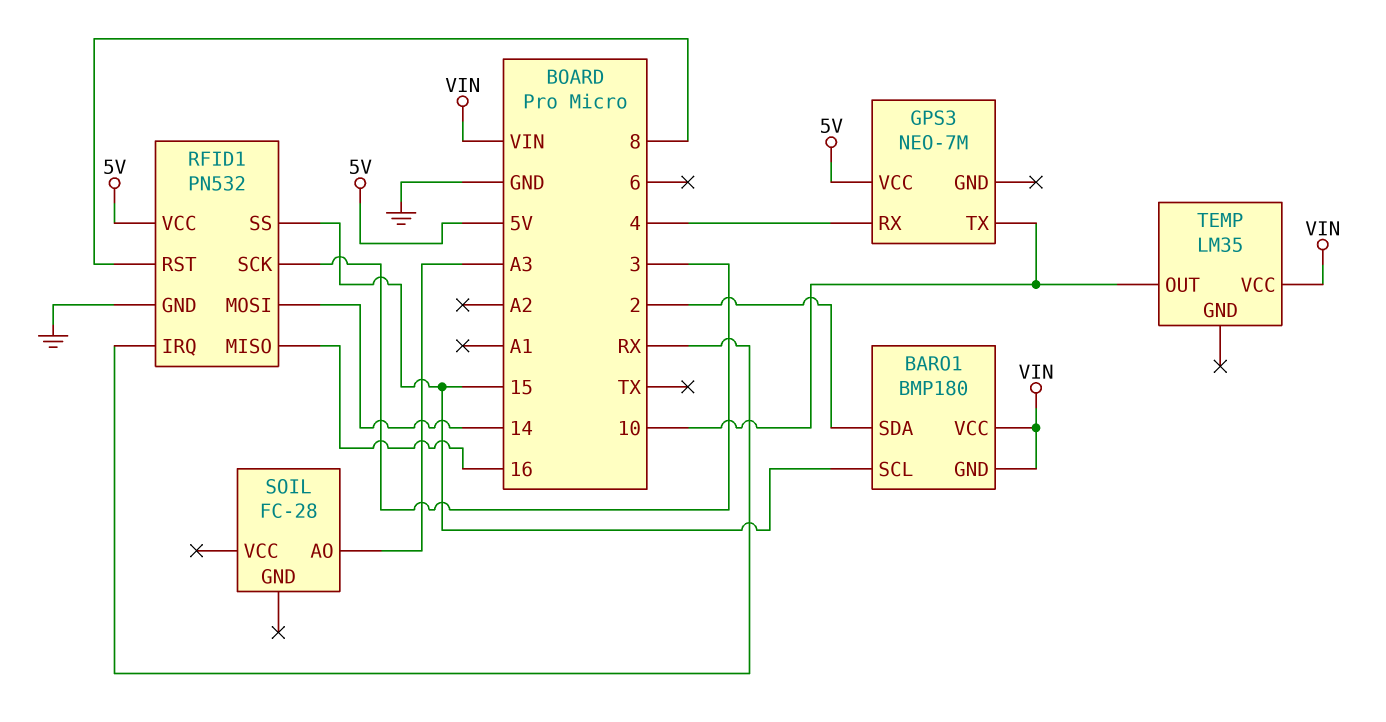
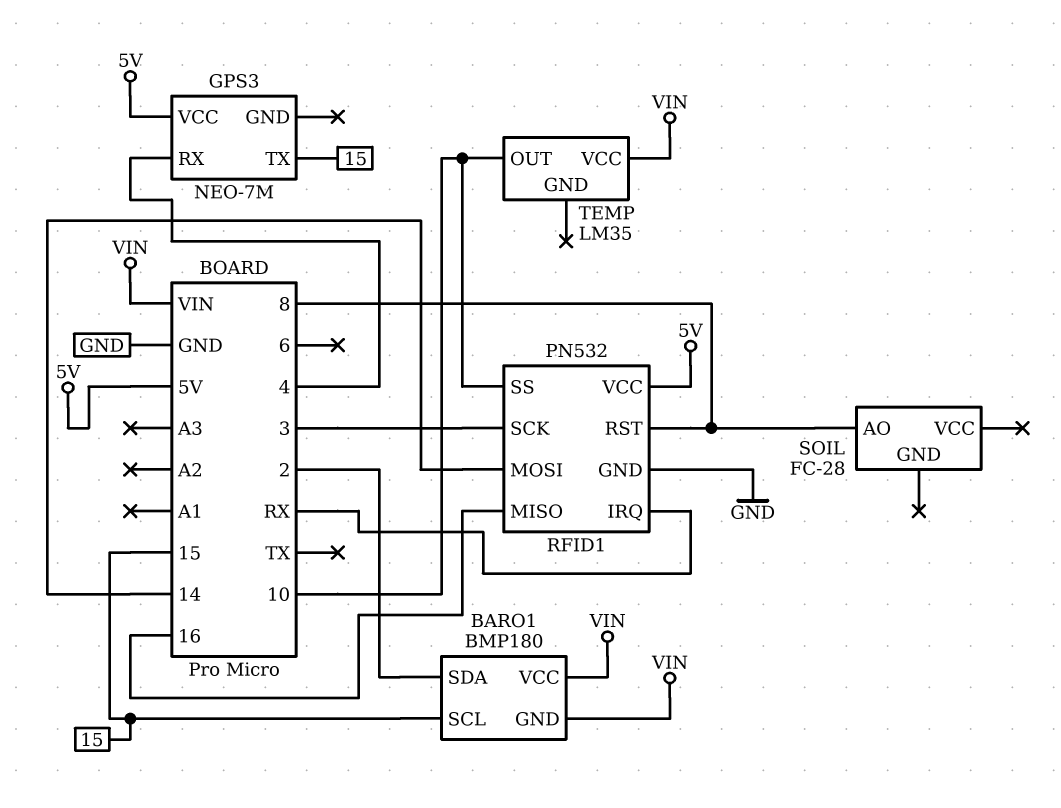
GPS3 pin TX: 10 -> 15
RFID1 pin SS: 15 -> 10
SOIL pin AO: A3 -> 8

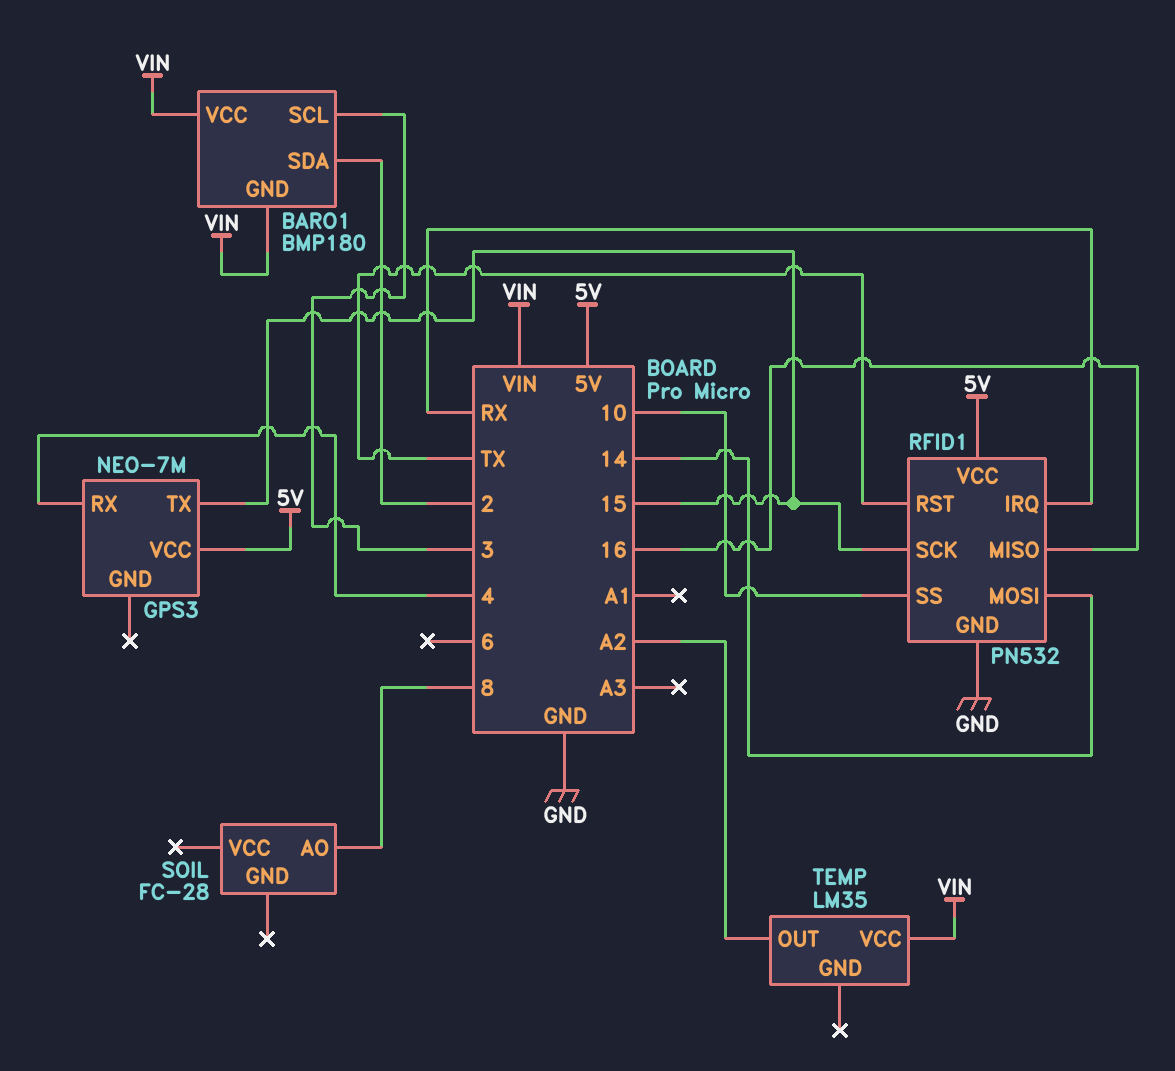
BARO1 pin SCL: 15 -> 3
RFID1 pin RST: 8 -> TX
RFID1 pin SCK: 3 -> 15
TEMP pin OUT: 10 -> A2

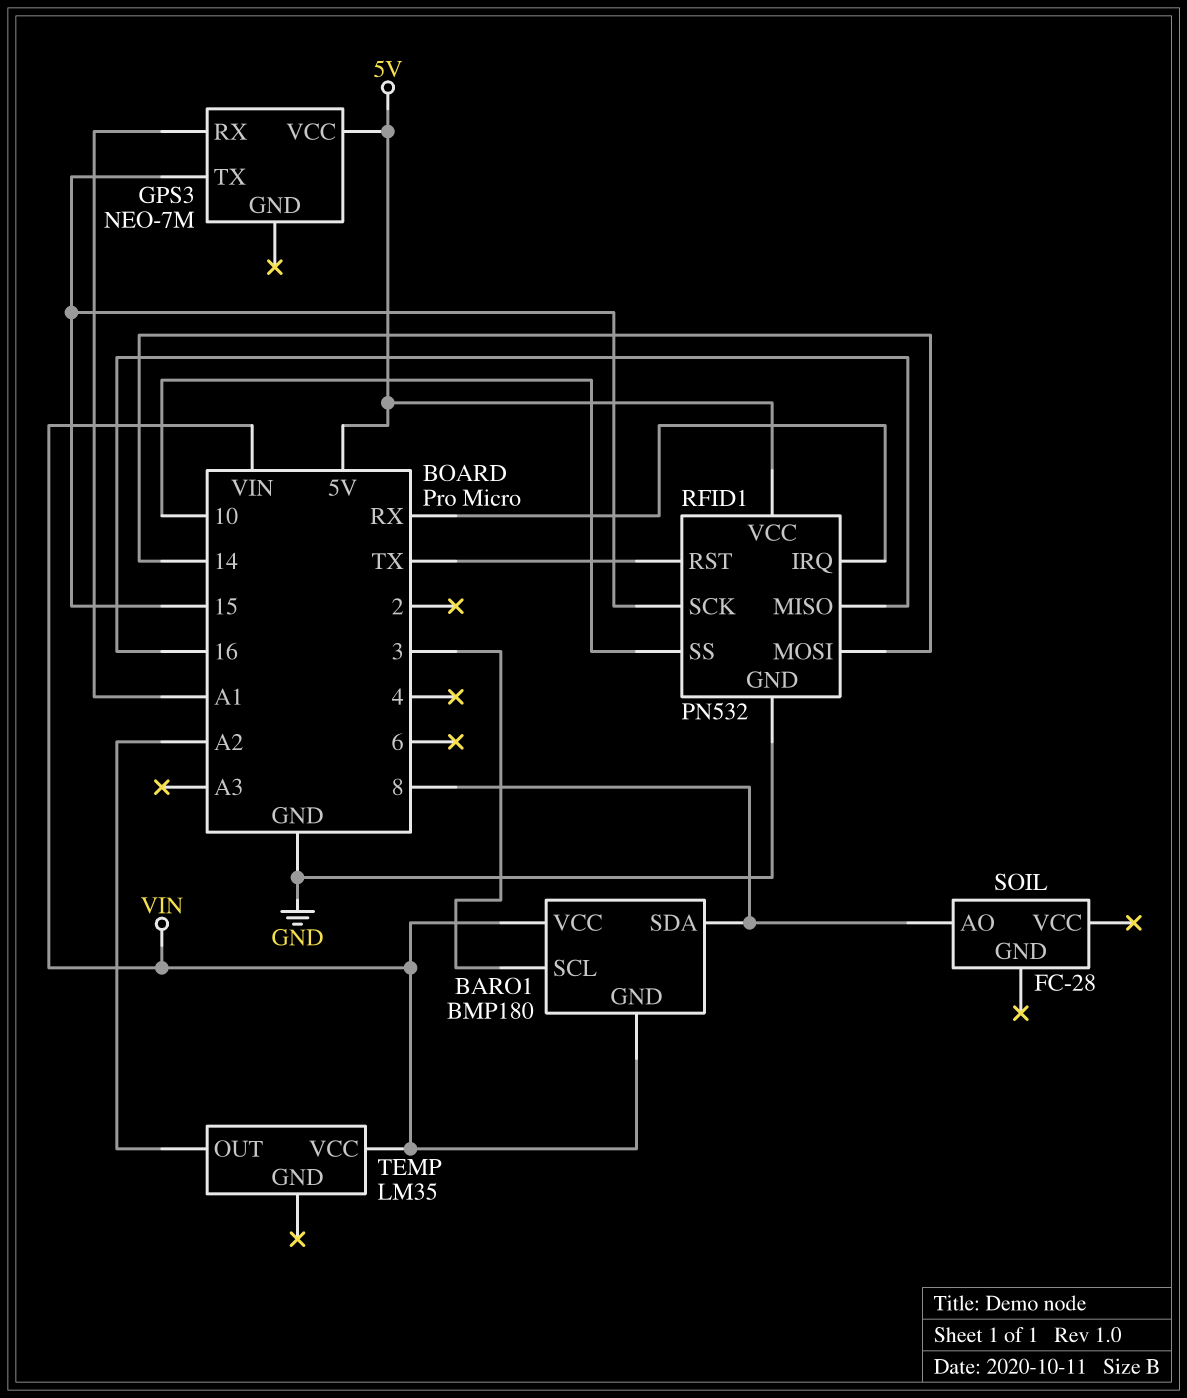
BARO1 pin SDA: 2 -> 8
GPS3 pin RX: 4 -> A1

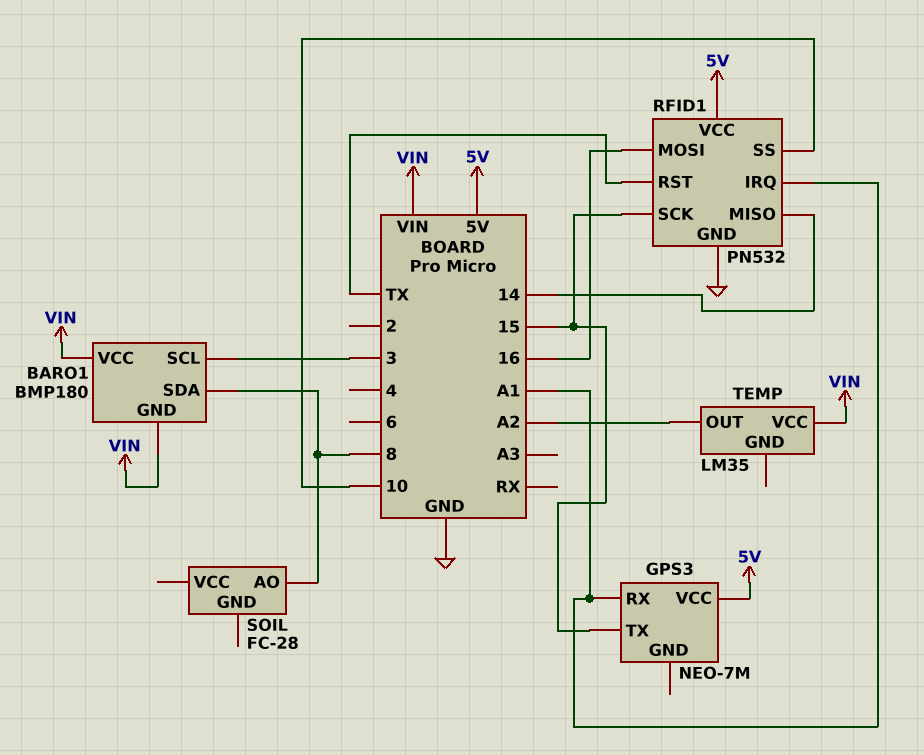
RFID1 pin IRQ: RX -> A1
RFID1 pin MISO: 16 -> 14
RFID1 pin MOSI: 14 -> 16

